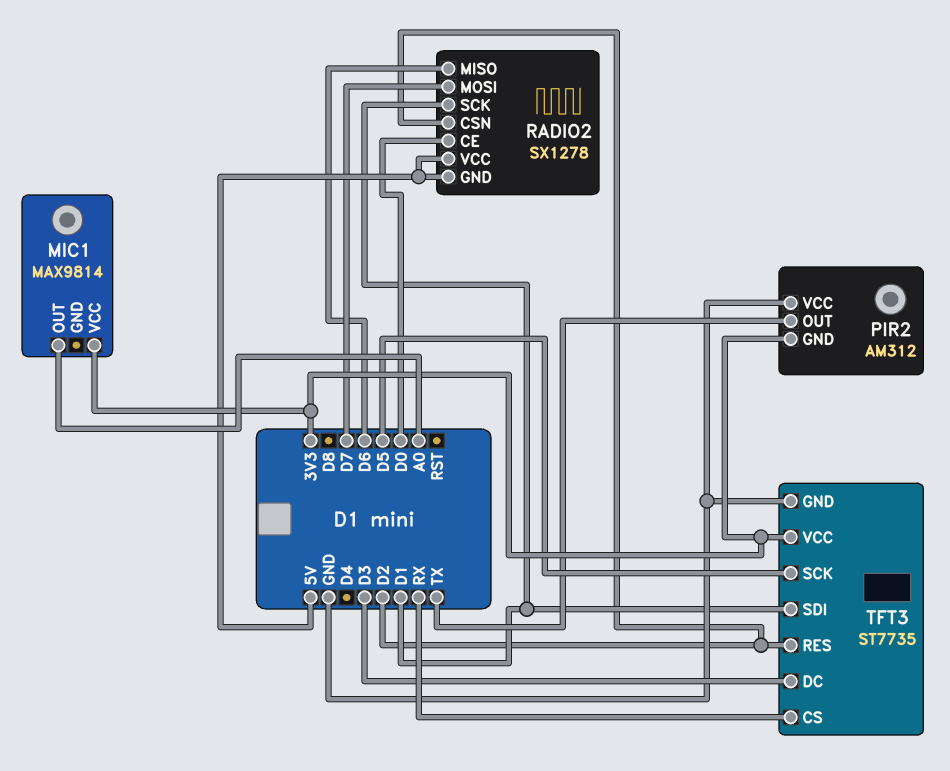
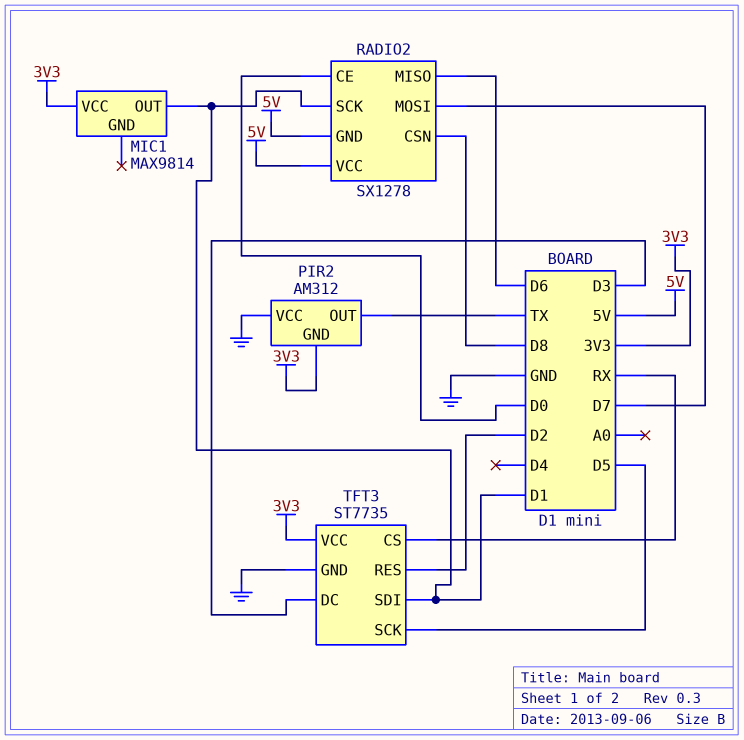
MIC1 pin OUT: A0 -> D1
RADIO2 pin CSN: D2 -> D8

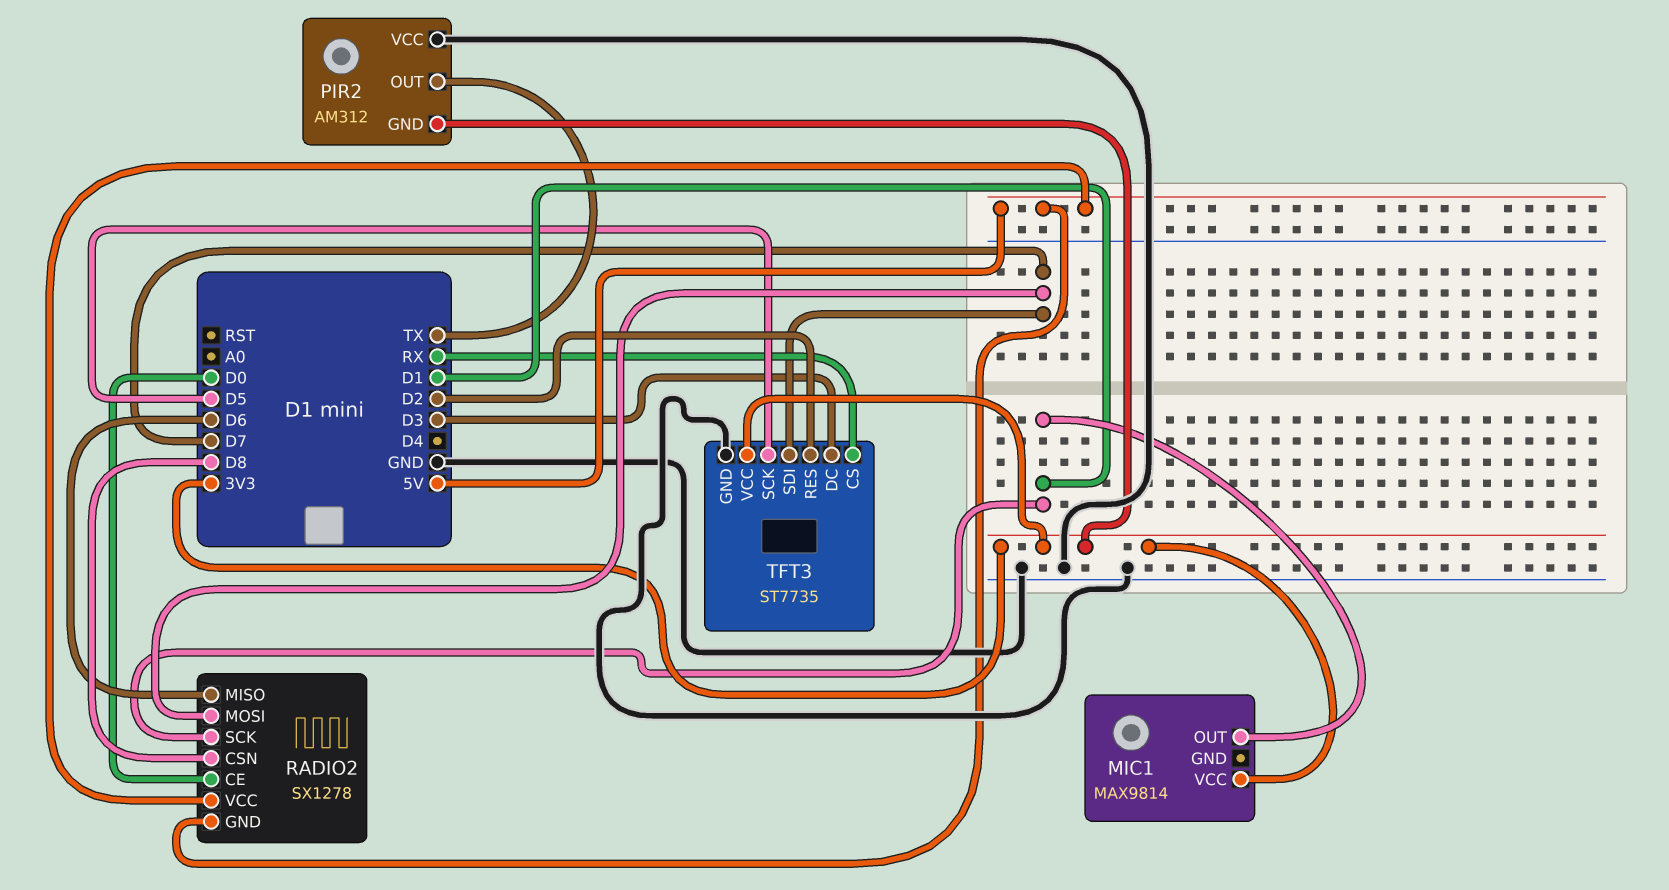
TFT3 pin SDI: D1 -> D7

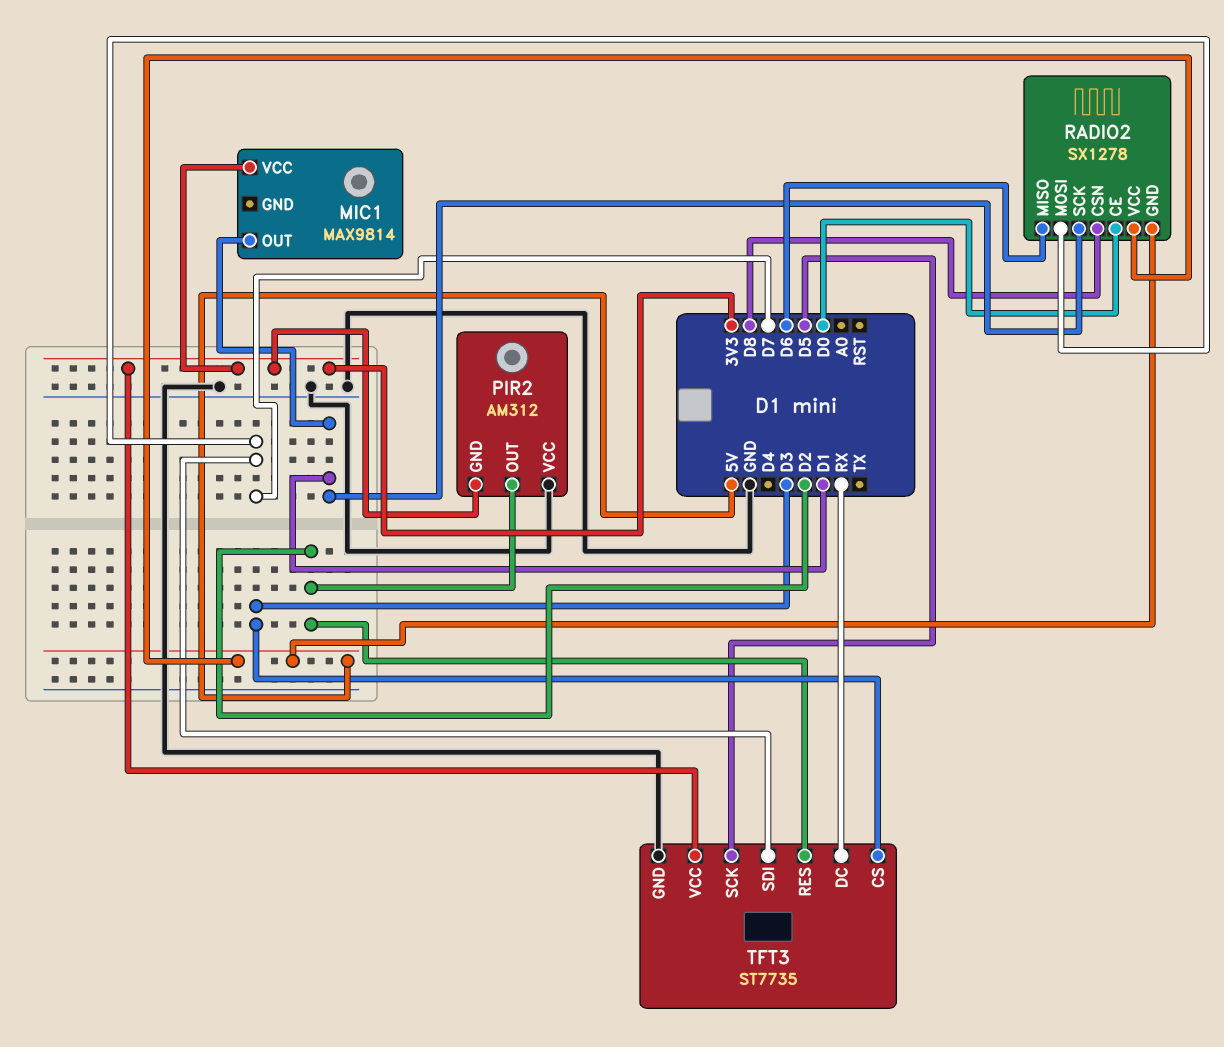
PIR2 pin OUT: TX -> D2
TFT3 pin CS: RX -> D3
TFT3 pin DC: D3 -> RX

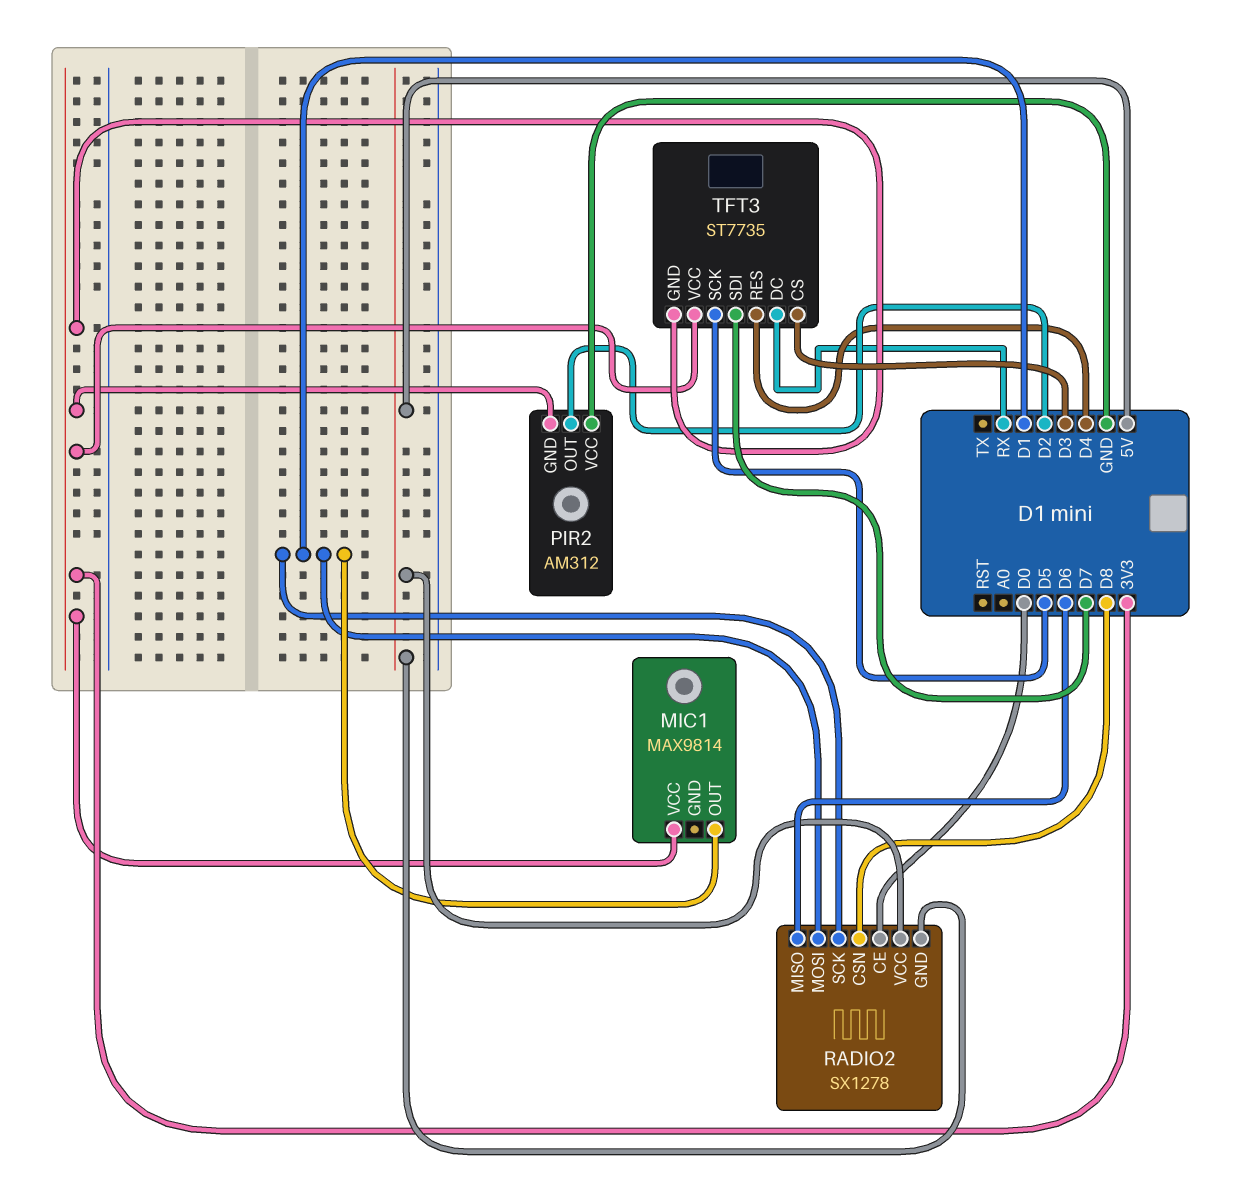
RADIO2 pin MOSI: D7 -> D1
TFT3 pin GND: GND -> 3V3
TFT3 pin RES: D2 -> D4

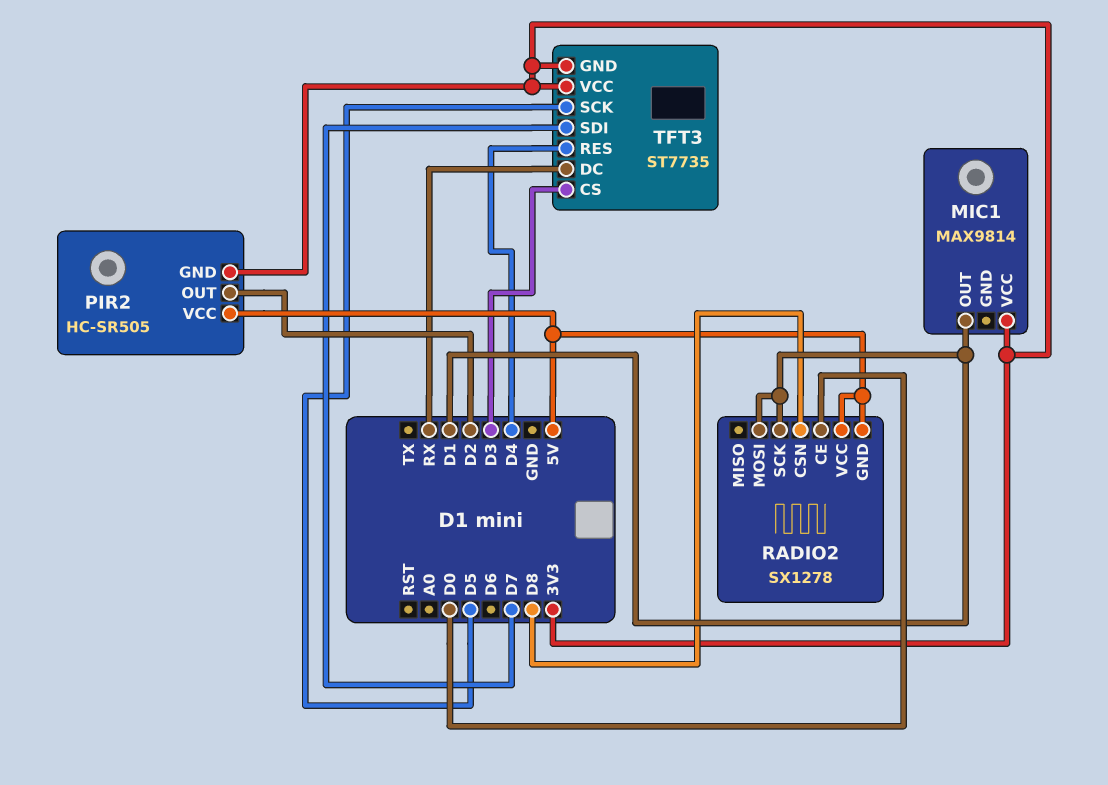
PIR2: AM312 -> HC-SR505
PIR2 pin VCC: GND -> 5V
RADIO2 pin MISO: D6 -> none

